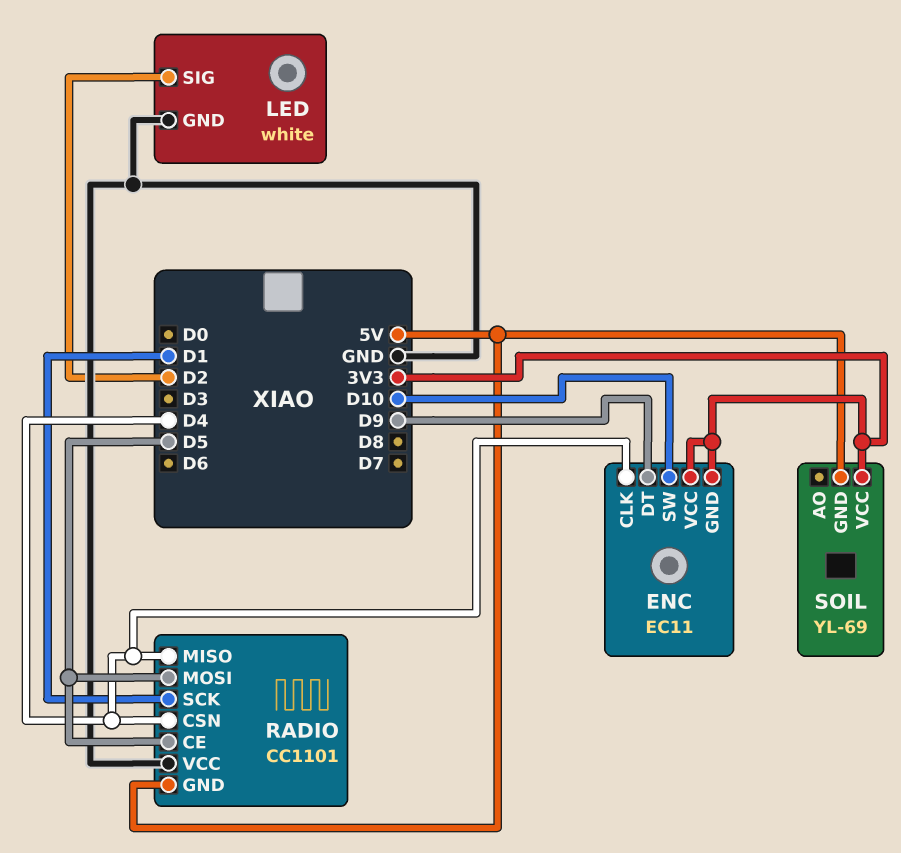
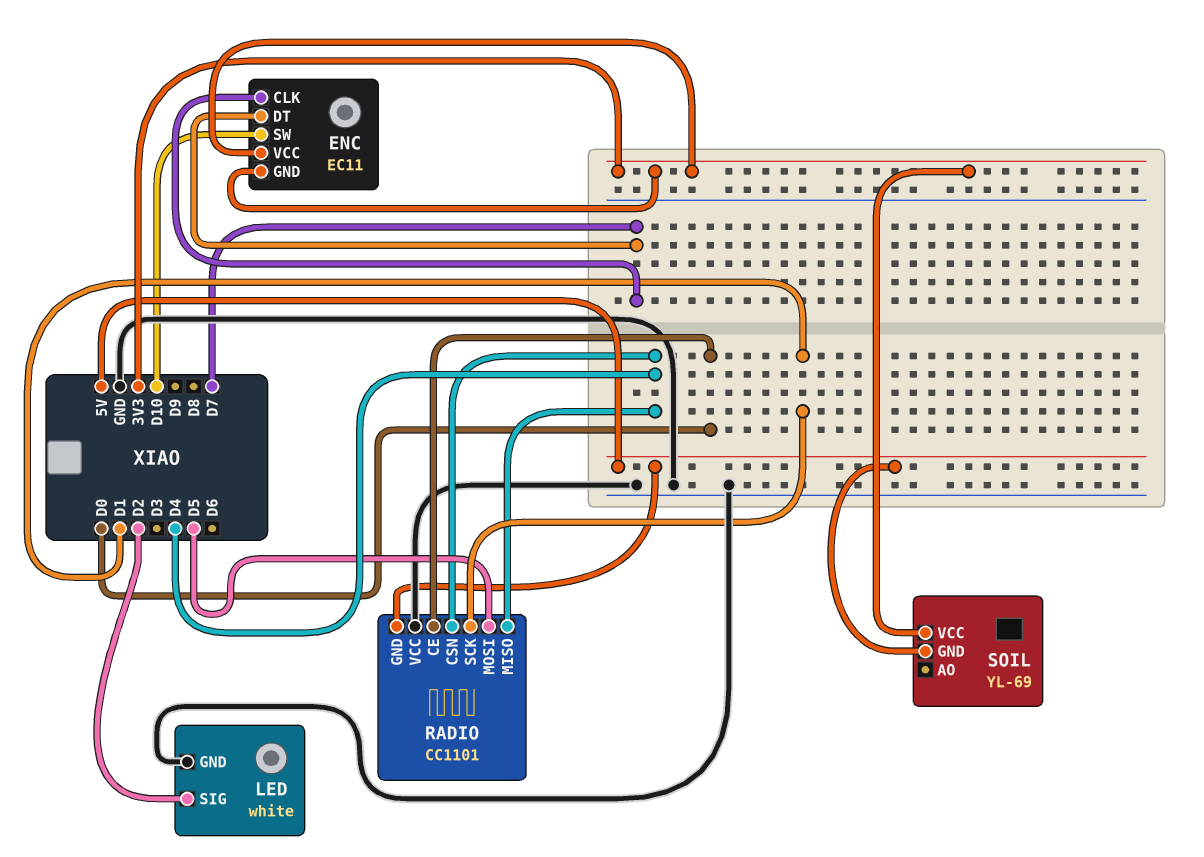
ENC pin CLK: D4 -> D7
ENC pin DT: D9 -> D7
RADIO pin CE: D5 -> D0

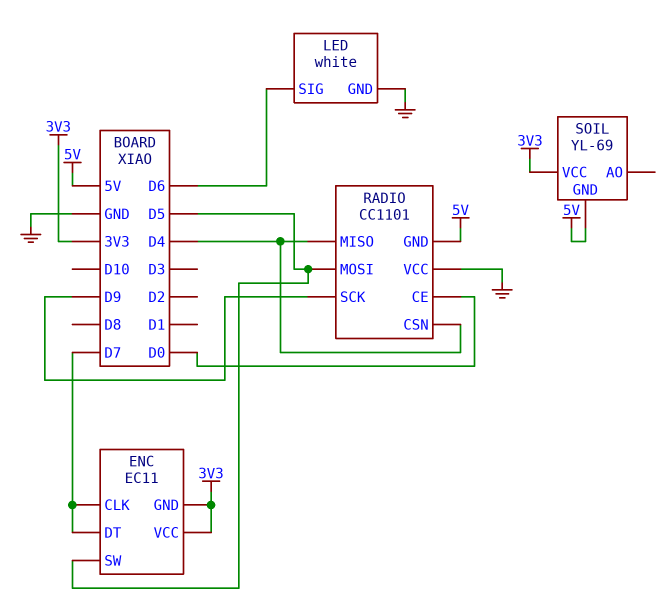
ENC pin SW: D10 -> D5
LED pin SIG: D2 -> D6
RADIO pin SCK: D1 -> D9

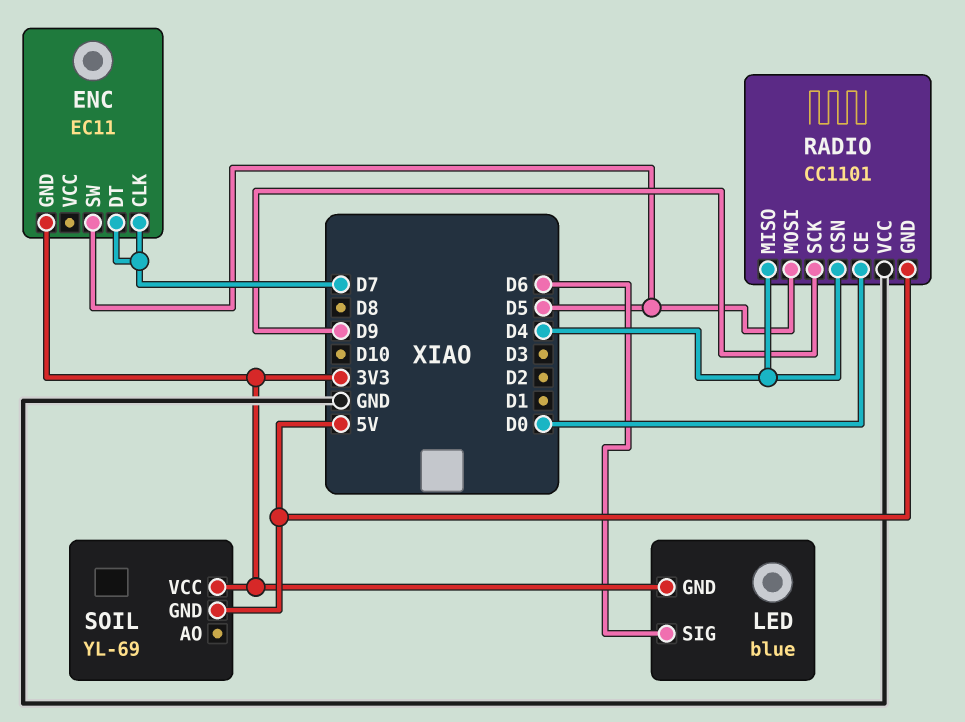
ENC pin VCC: 3V3 -> none
LED: white -> blue
LED pin GND: GND -> 3V3

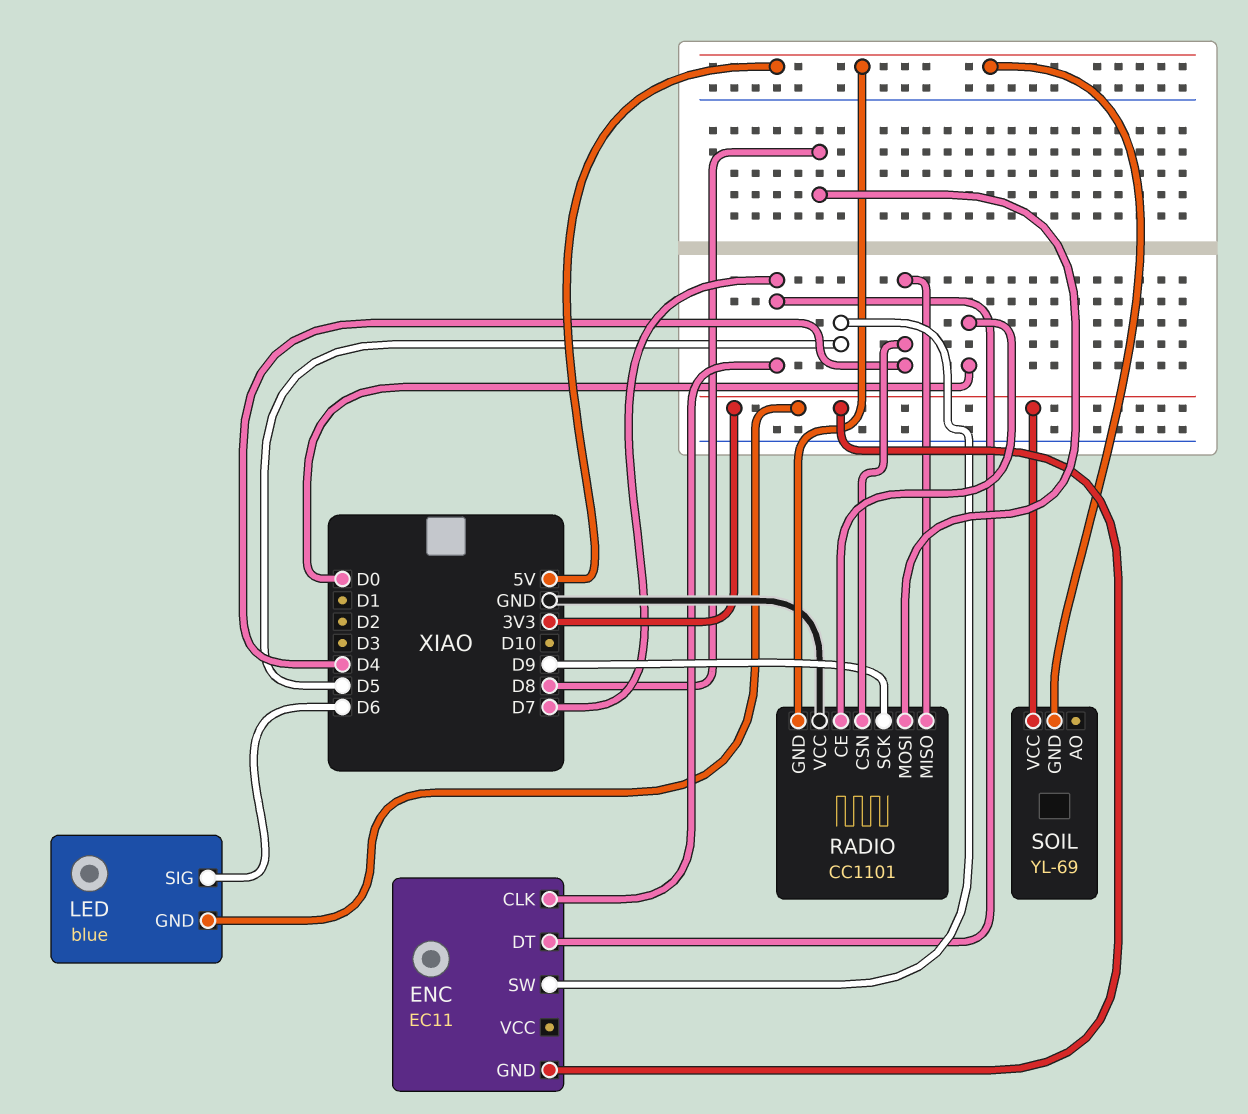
RADIO pin MOSI: D5 -> D8

